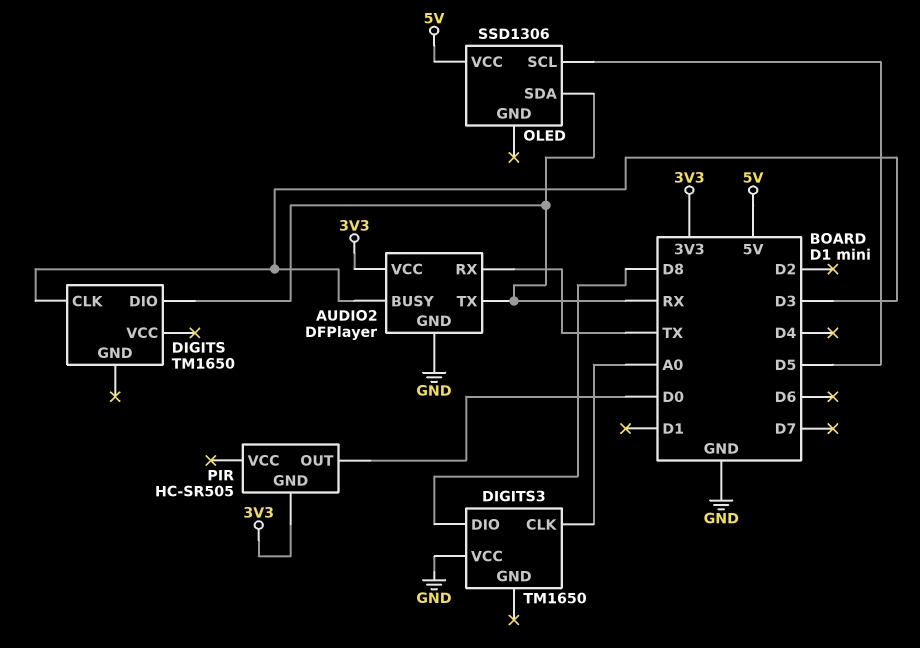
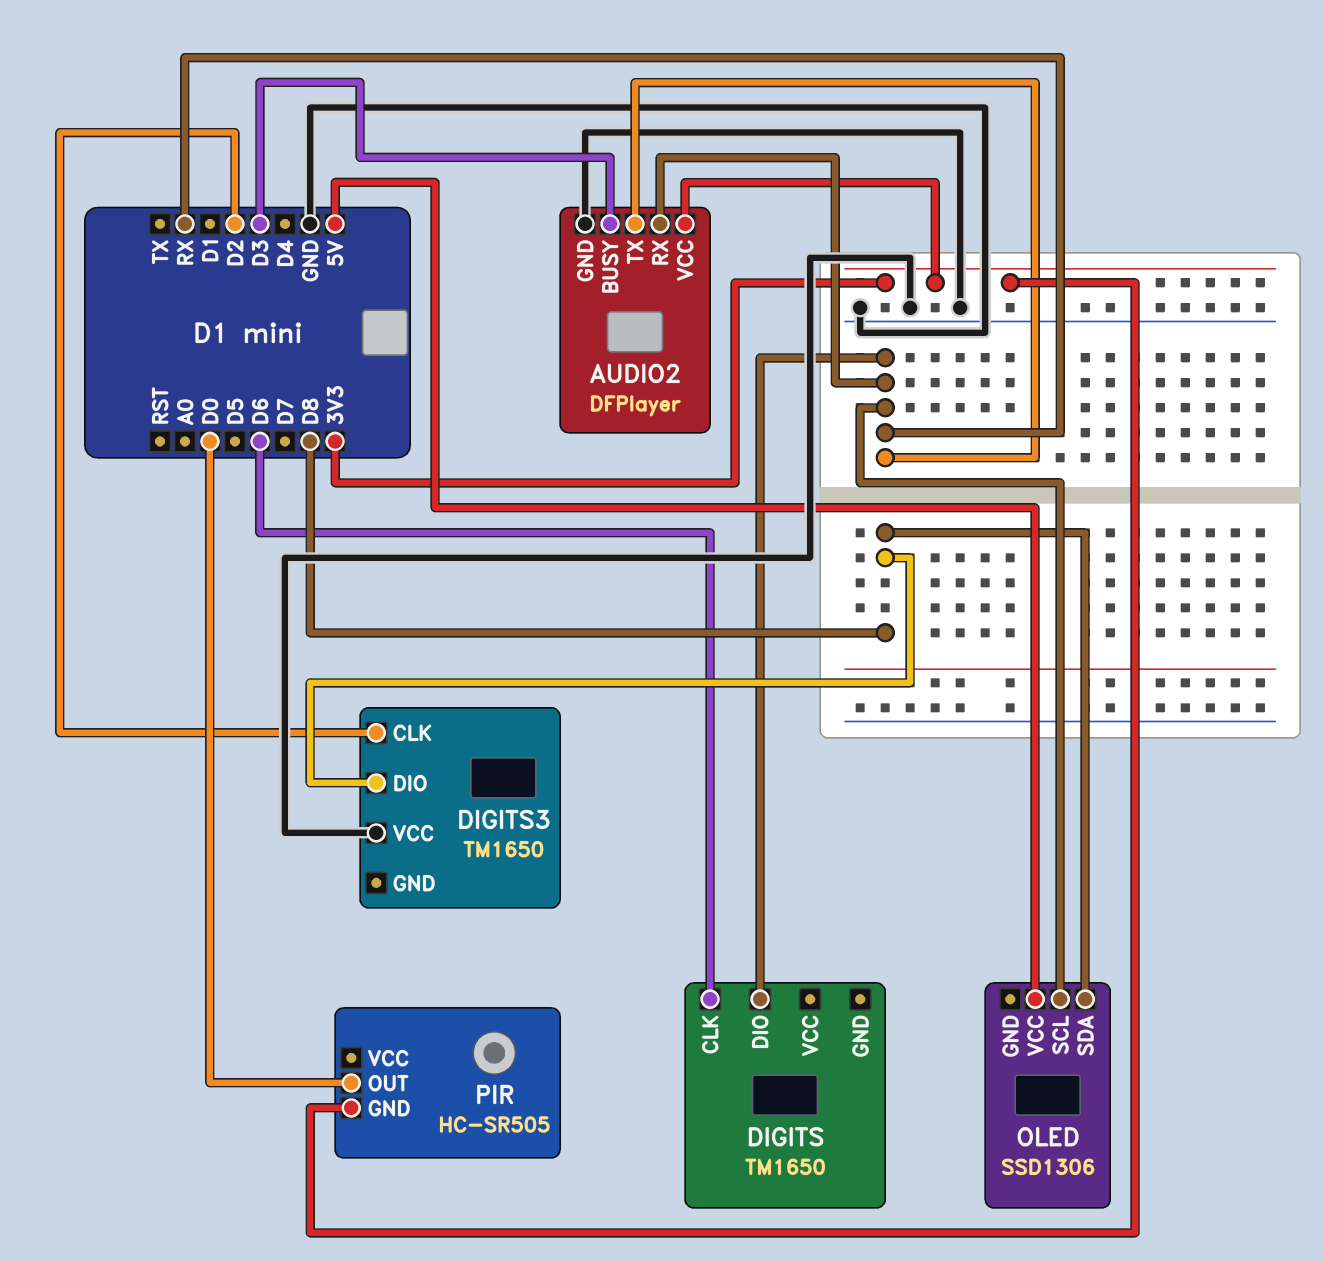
AUDIO2 pin RX: TX -> RX
DIGITS pin CLK: D3 -> D6
DIGITS3 pin CLK: A0 -> D2
OLED pin SCL: D5 -> RX
OLED pin SDA: RX -> D8

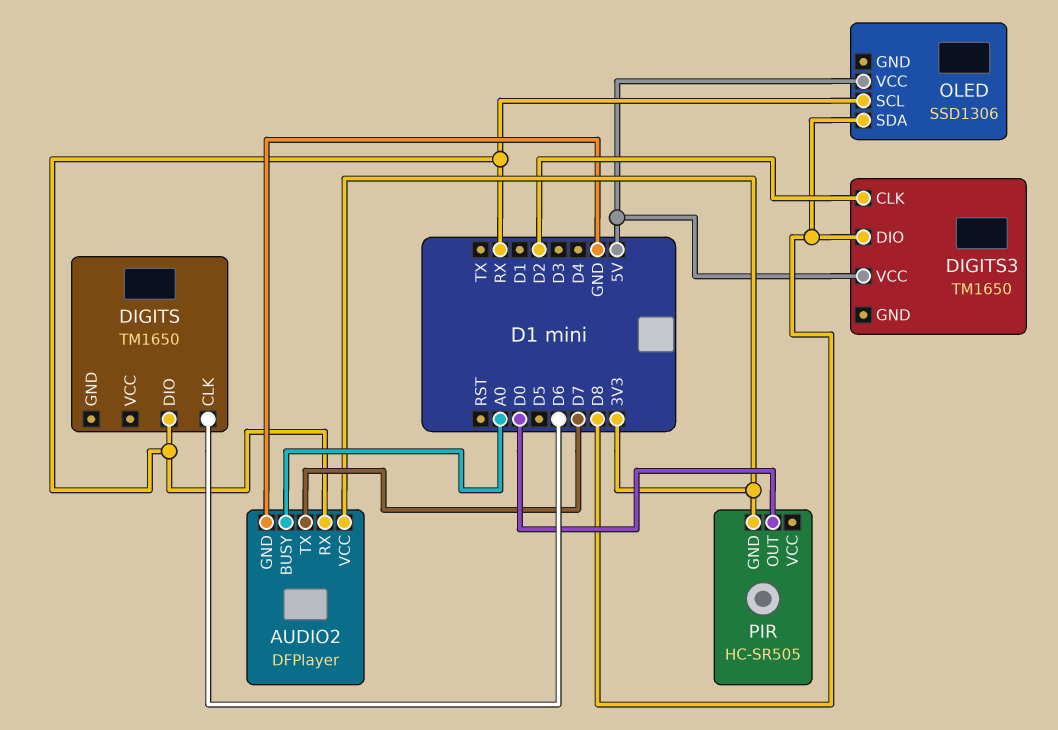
AUDIO2 pin BUSY: D3 -> A0
AUDIO2 pin TX: RX -> D7
DIGITS3 pin VCC: GND -> 5V

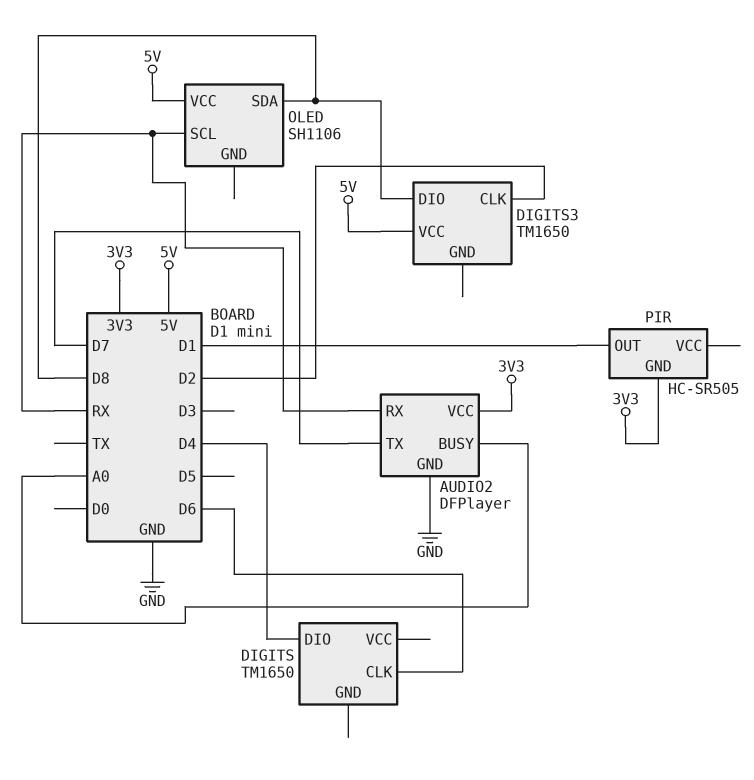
DIGITS pin DIO: RX -> D4
OLED: SSD1306 -> SH1106
PIR pin OUT: D0 -> D1

